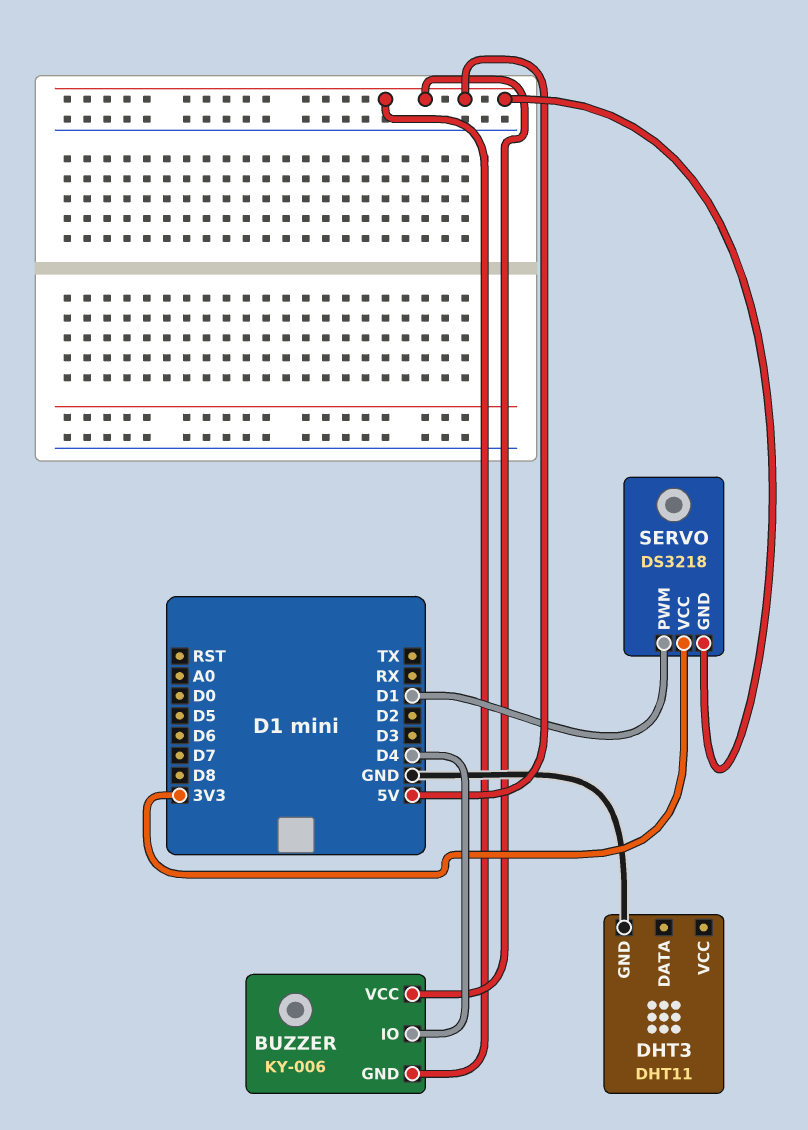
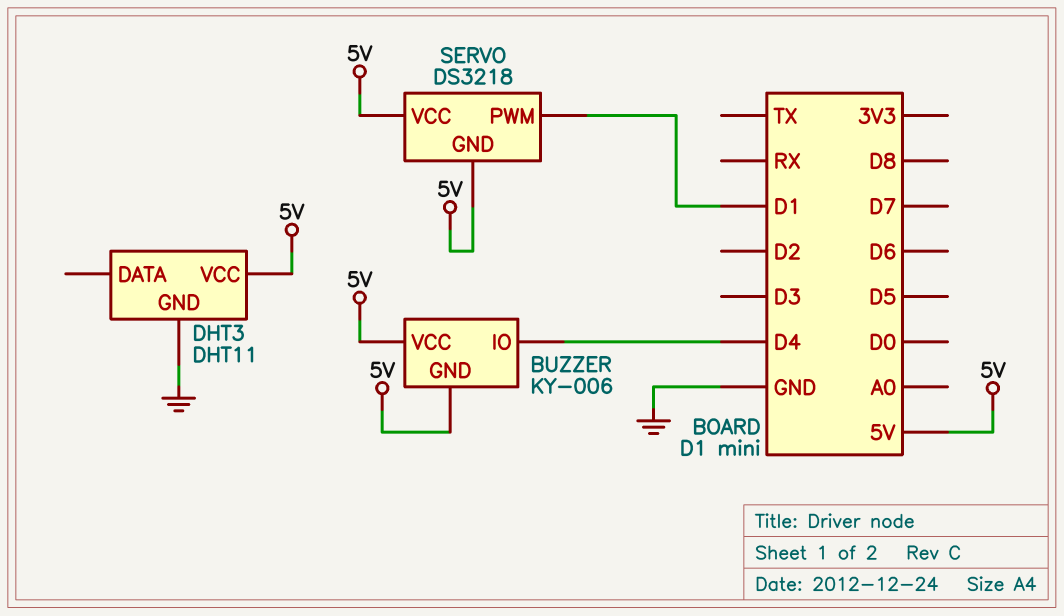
DHT3 pin VCC: none -> 5V
SERVO pin VCC: 3V3 -> 5V

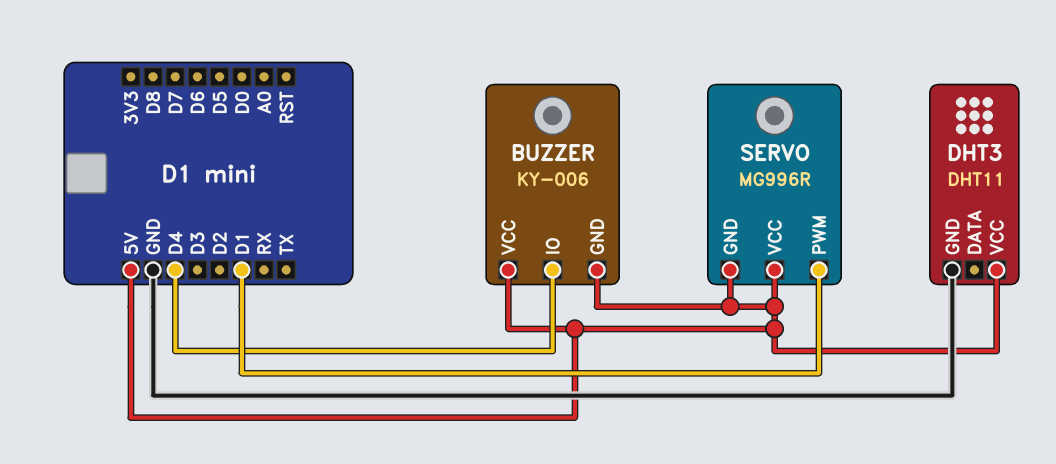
SERVO: DS3218 -> MG996R

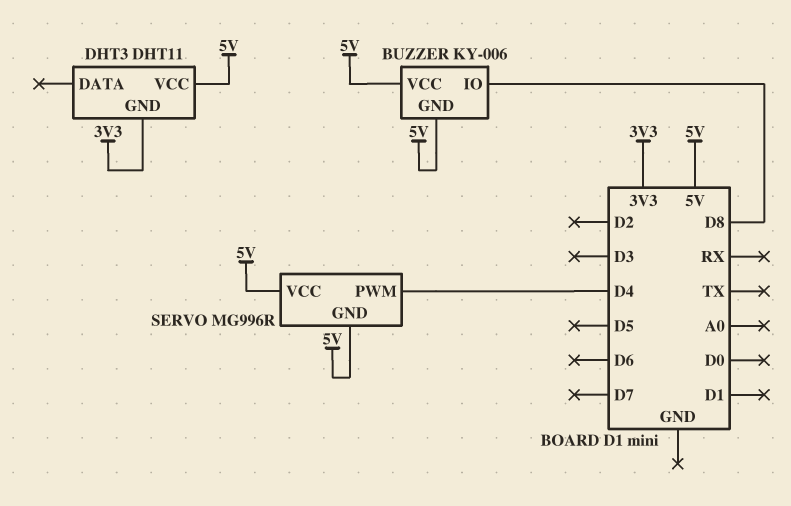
BUZZER pin IO: D4 -> D8
DHT3 pin GND: GND -> 3V3
SERVO pin PWM: D1 -> D4

